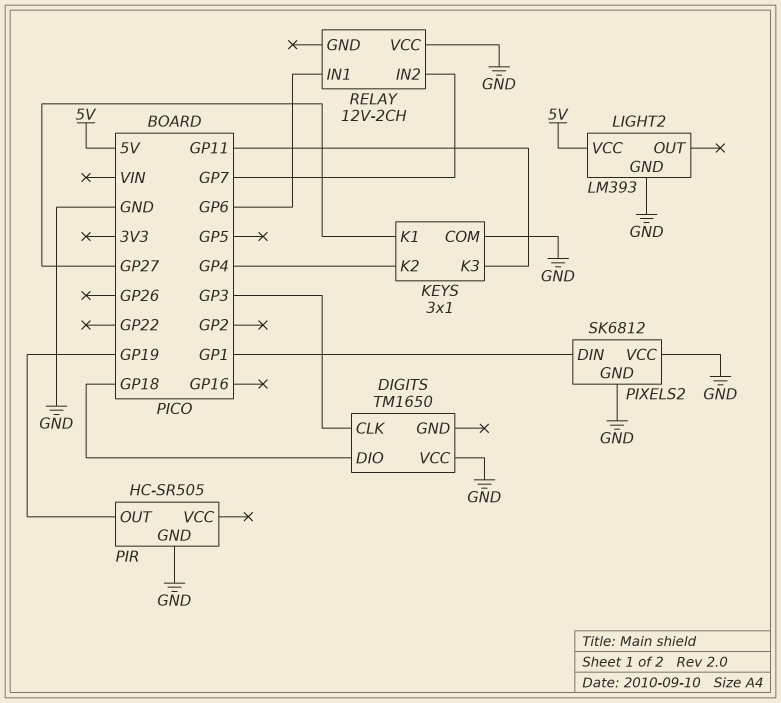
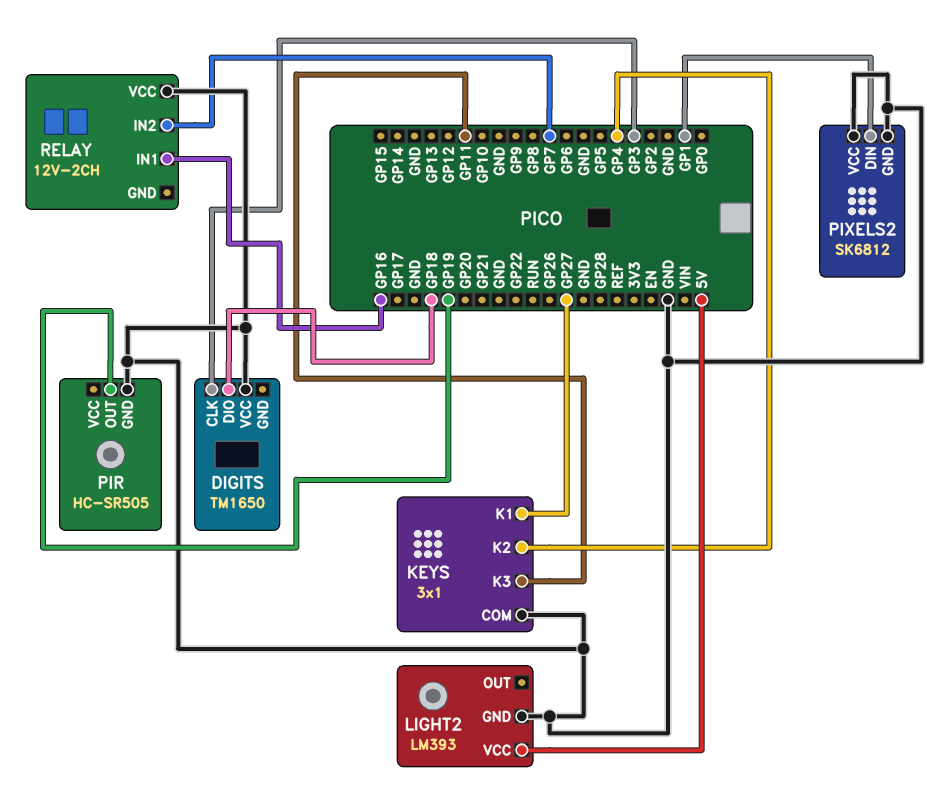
RELAY pin IN1: GP6 -> GP16

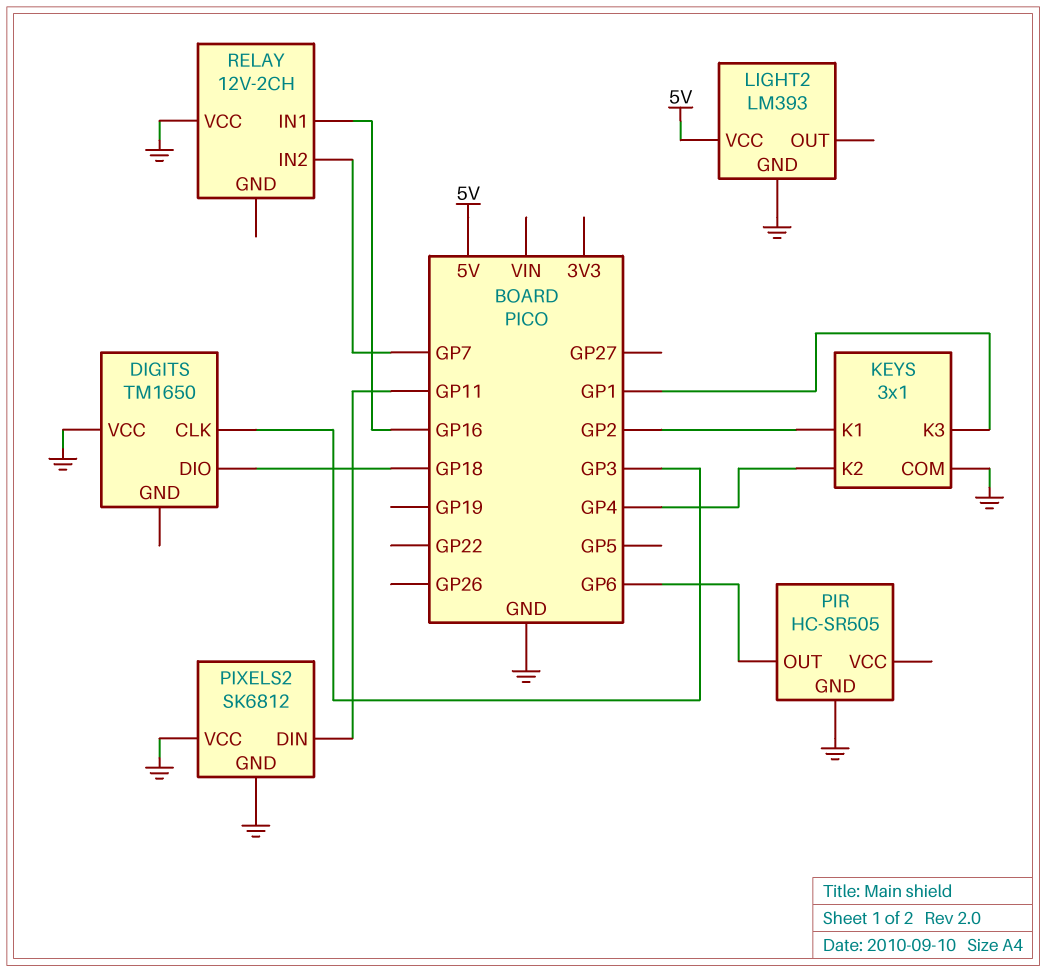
KEYS pin K1: GP27 -> GP2
KEYS pin K3: GP11 -> GP1
PIR pin OUT: GP19 -> GP6
PIXELS2 pin DIN: GP1 -> GP11

